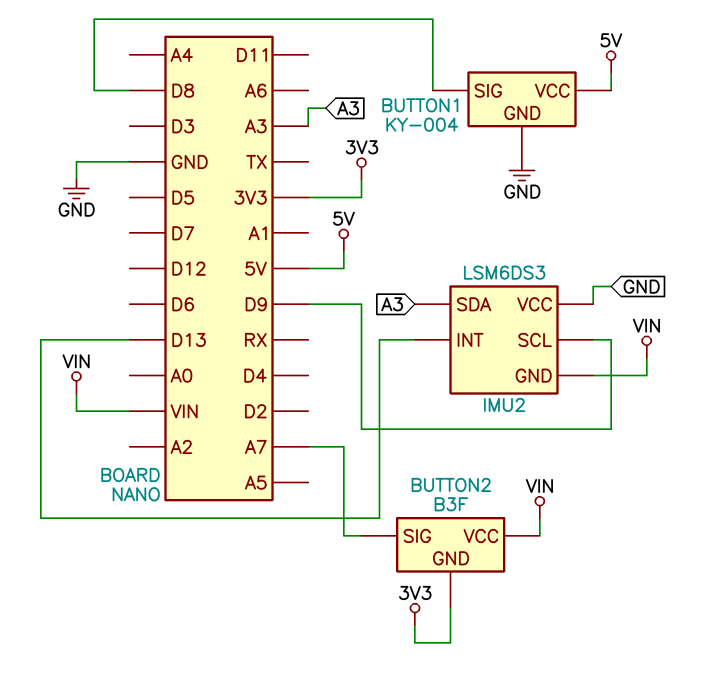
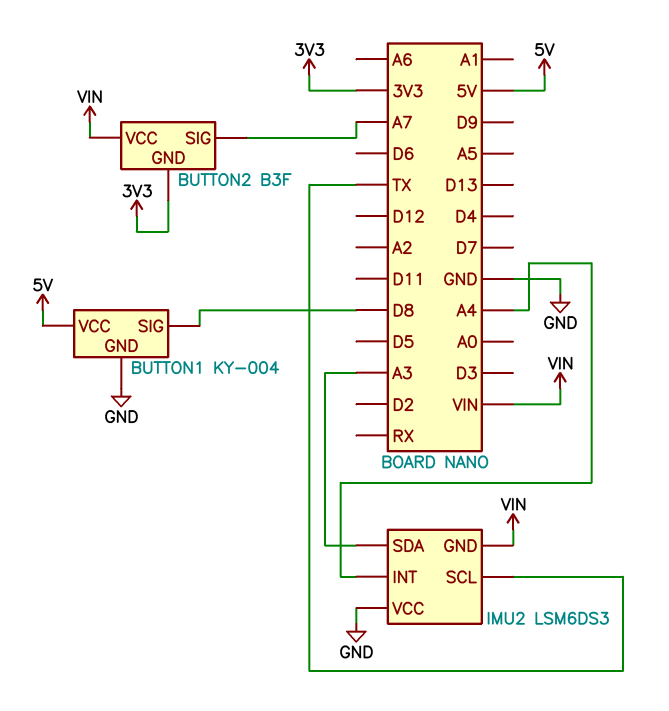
IMU2 pin INT: D13 -> A4
IMU2 pin SCL: D9 -> TX

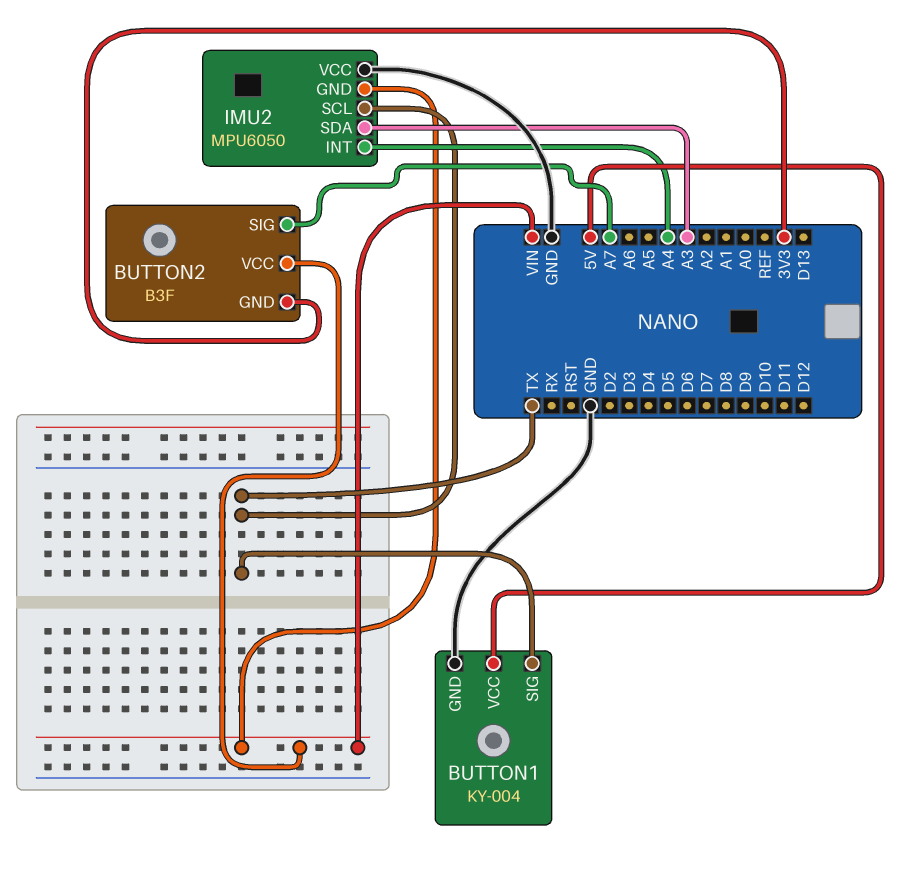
BUTTON1 pin SIG: D8 -> TX
IMU2: LSM6DS3 -> MPU6050

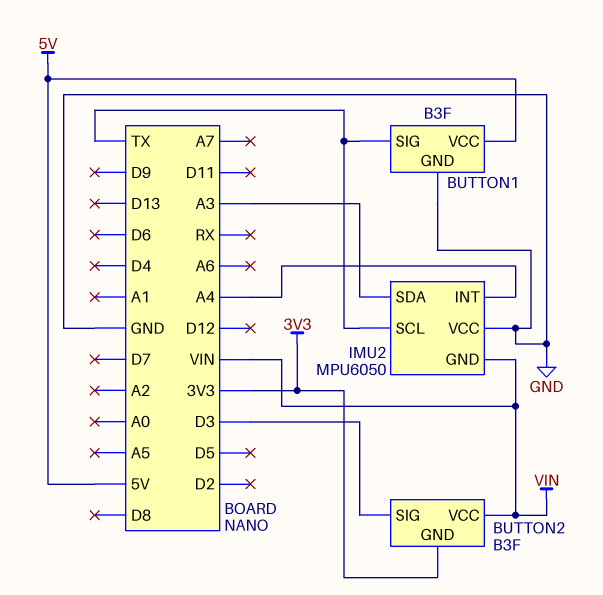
BUTTON1: KY-004 -> B3F
BUTTON2 pin SIG: A7 -> D3

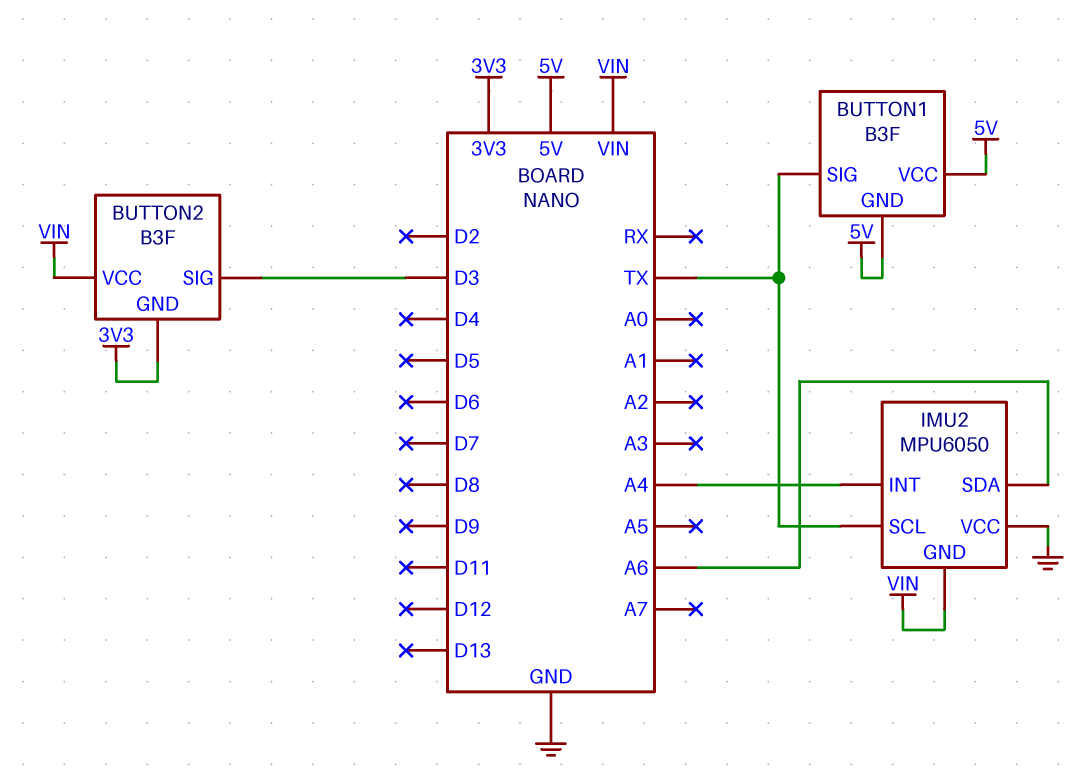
BUTTON1 pin GND: GND -> 5V
IMU2 pin SDA: A3 -> A6

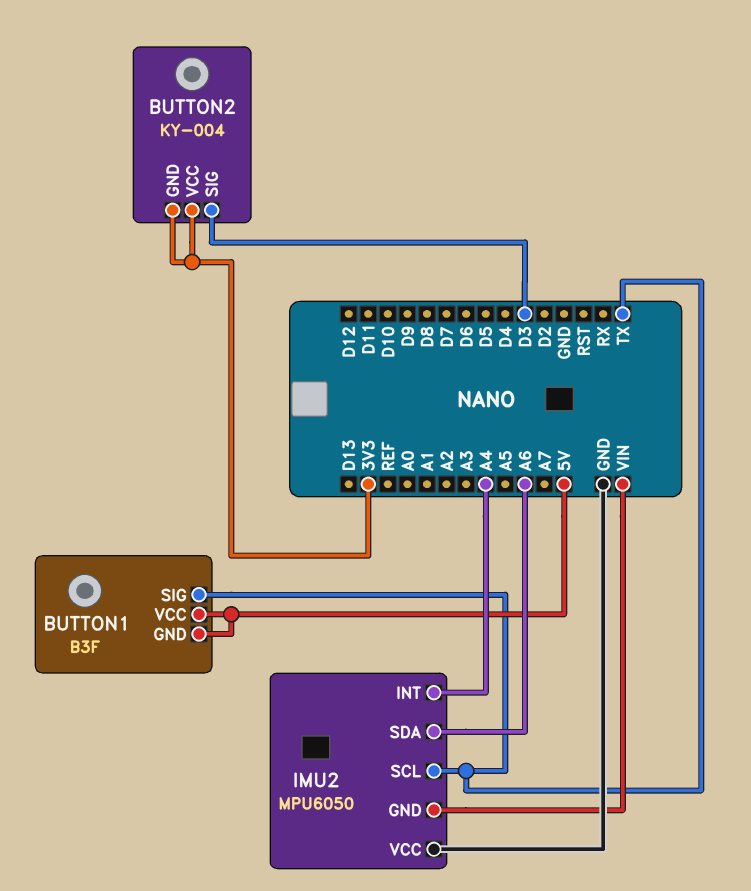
BUTTON2: B3F -> KY-004
BUTTON2 pin VCC: VIN -> 3V3

